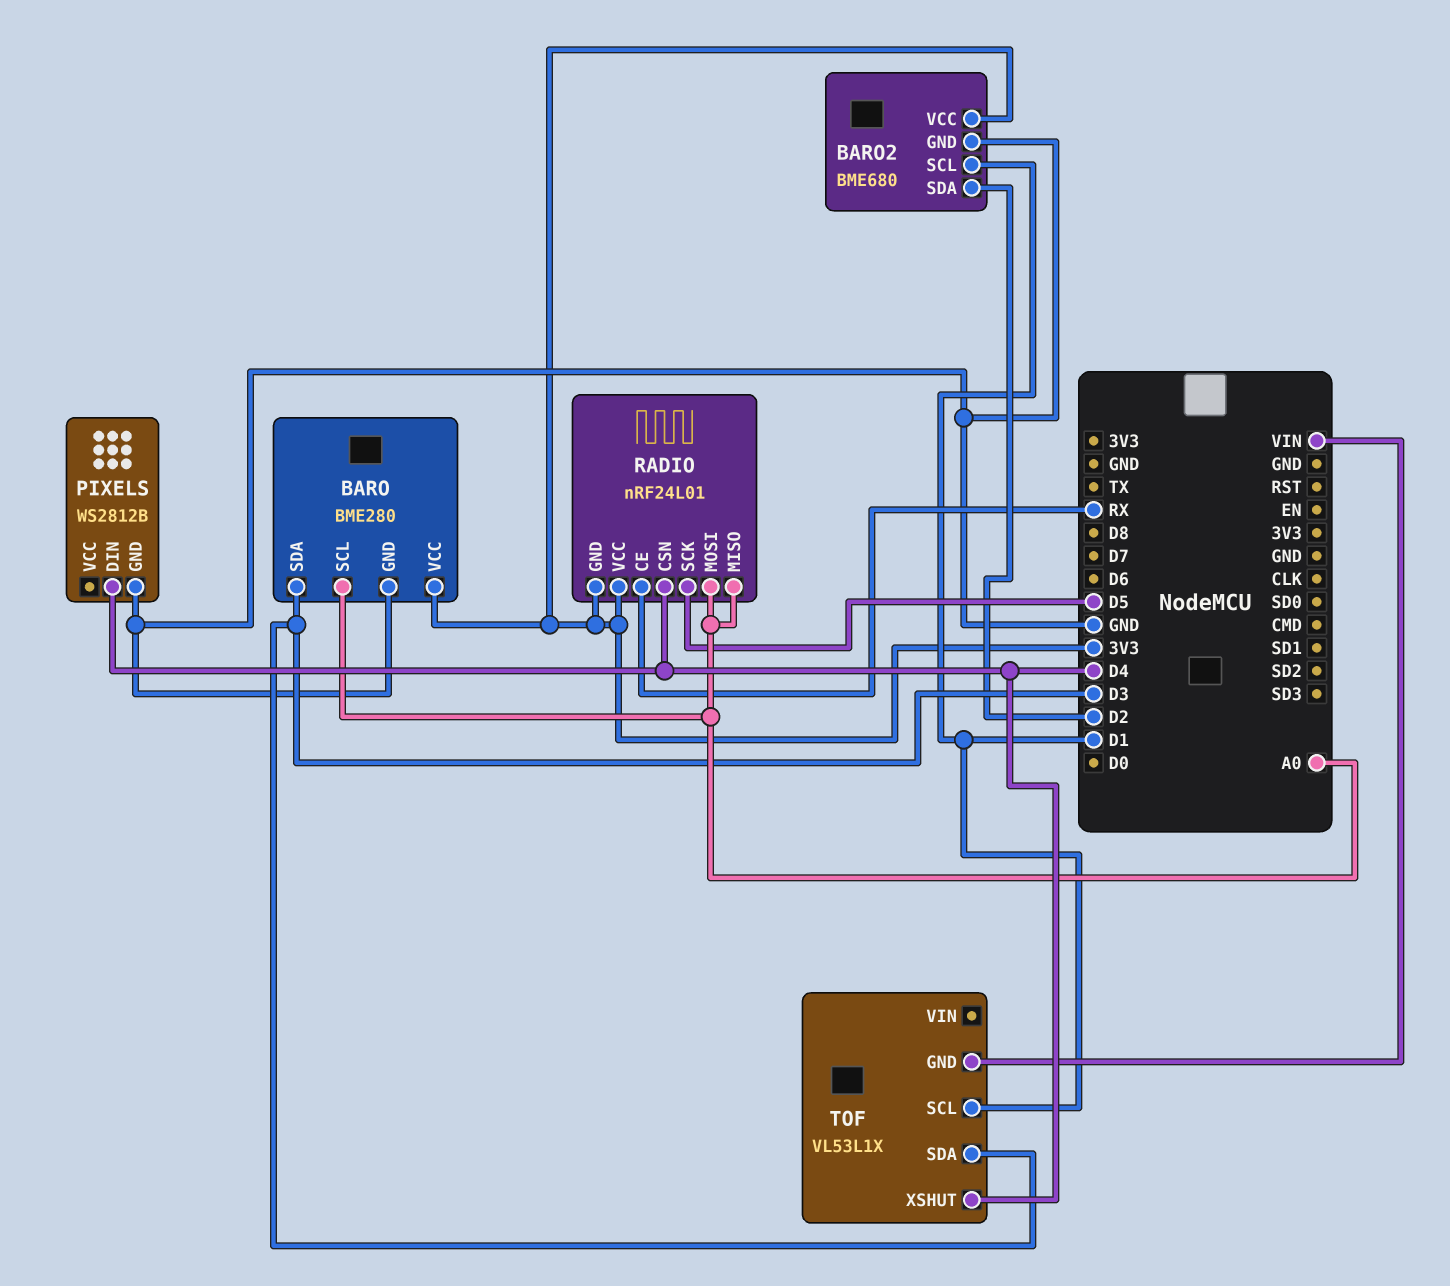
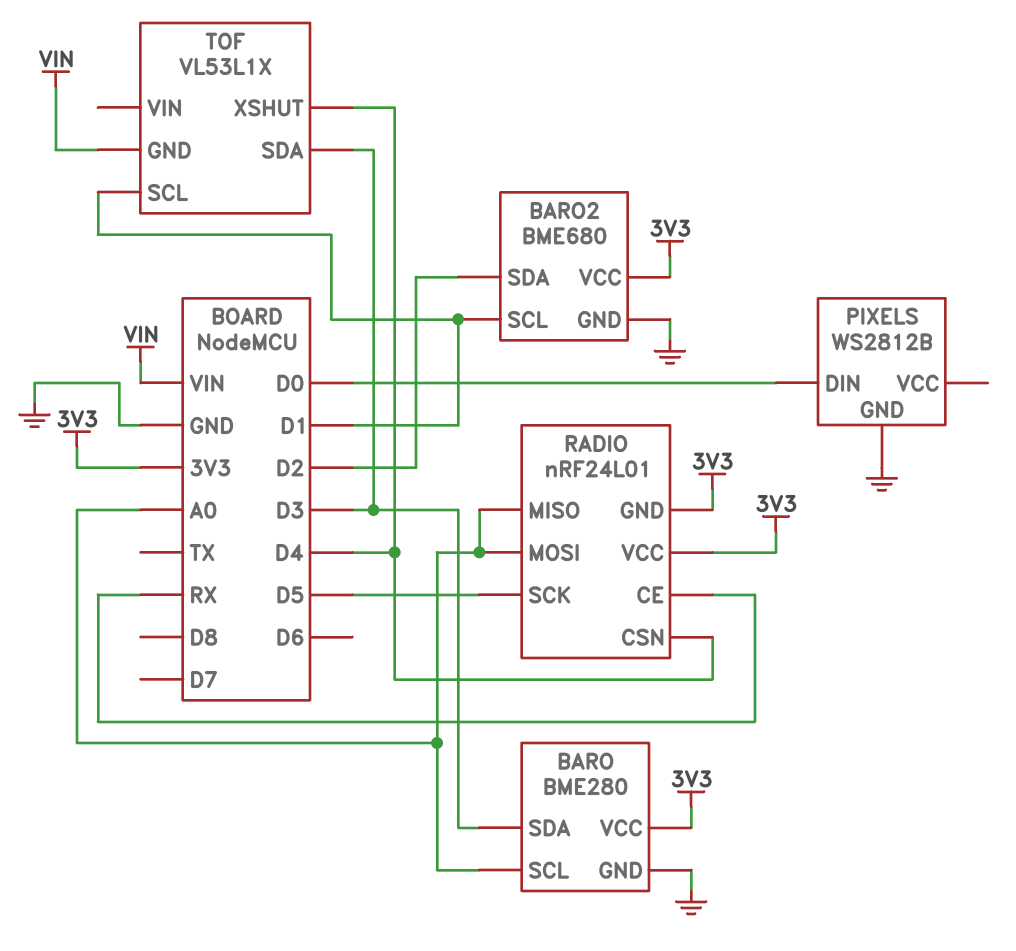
PIXELS pin DIN: D4 -> D0

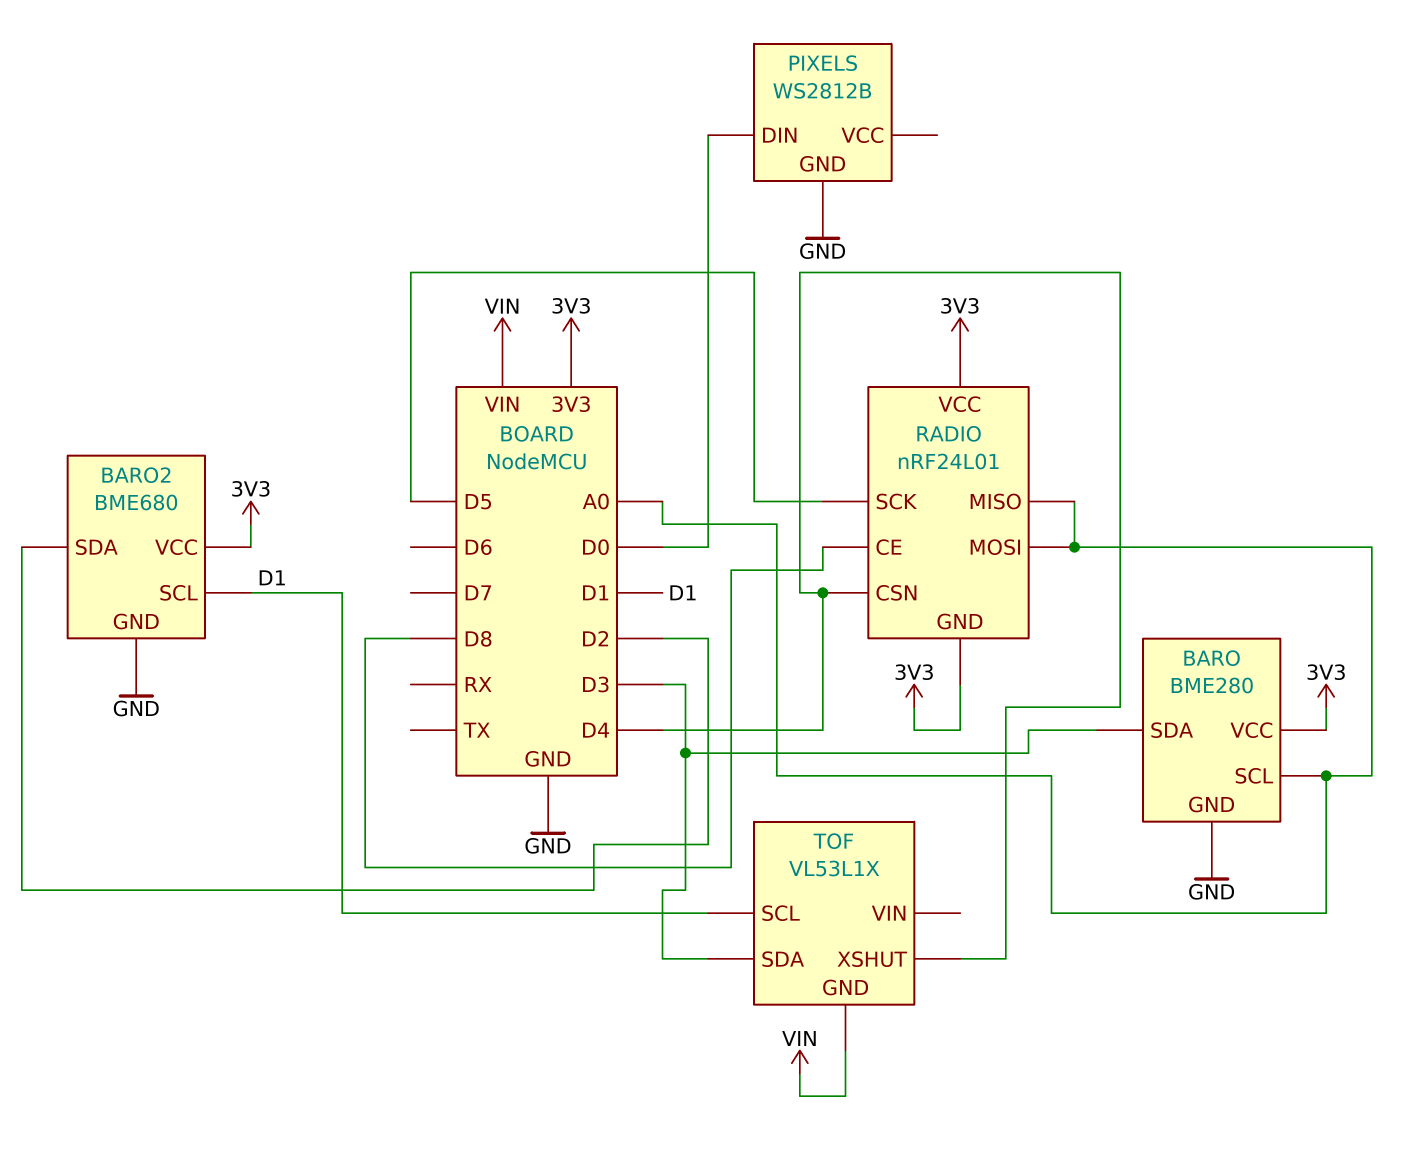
RADIO pin CE: RX -> D8

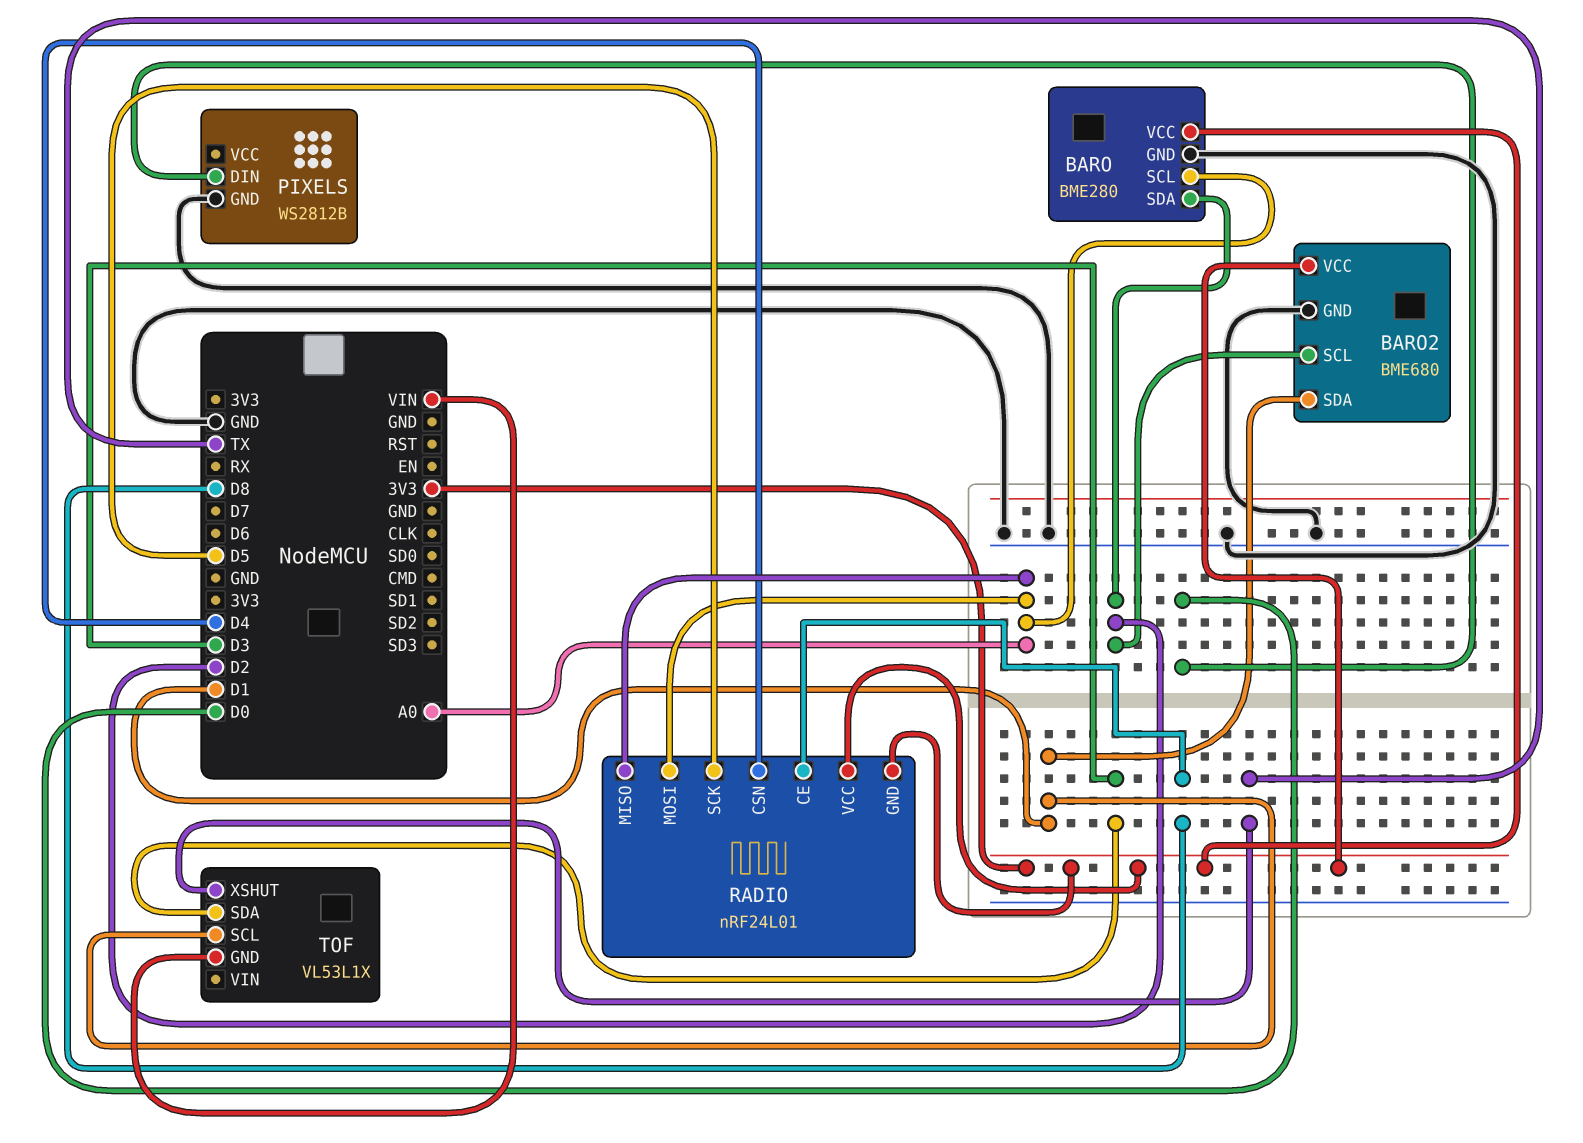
BARO pin SDA: D3 -> D2
BARO2 pin SCL: D1 -> D2
BARO2 pin SDA: D2 -> D1
TOF pin XSHUT: D4 -> TX

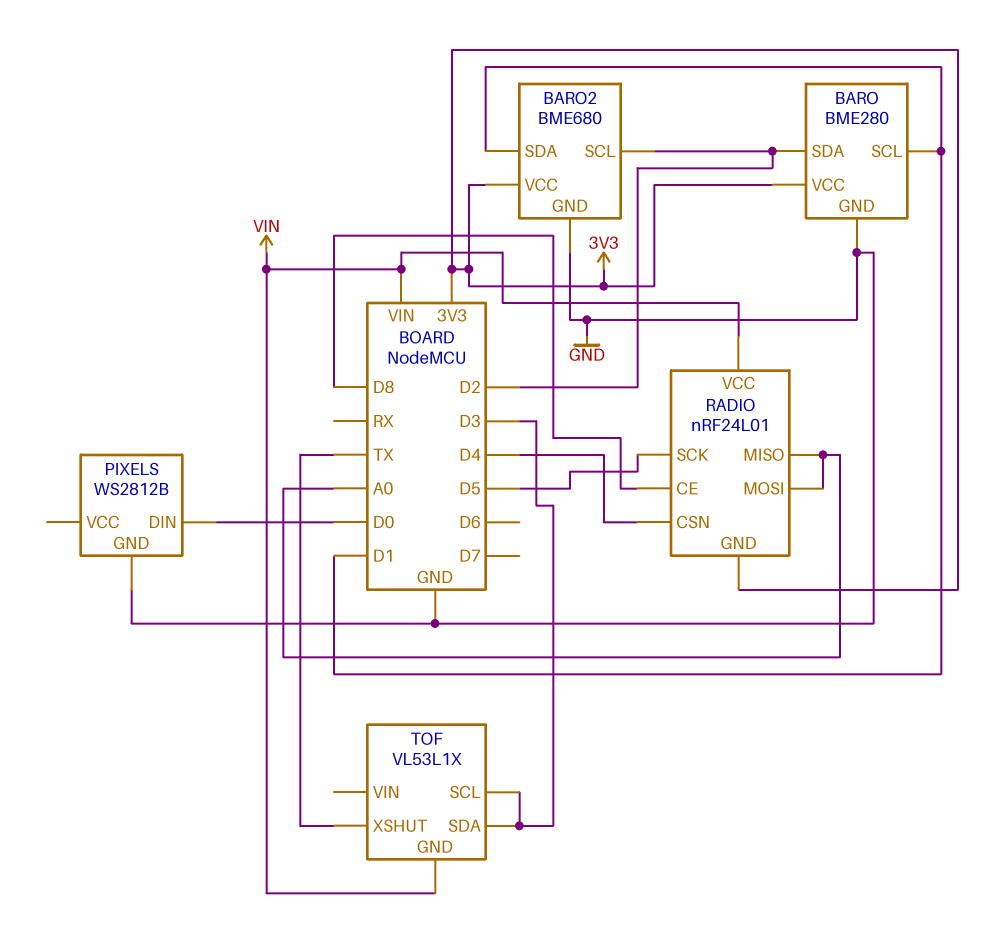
BARO pin SCL: A0 -> D1
RADIO pin VCC: 3V3 -> VIN
TOF pin SCL: D1 -> D3

